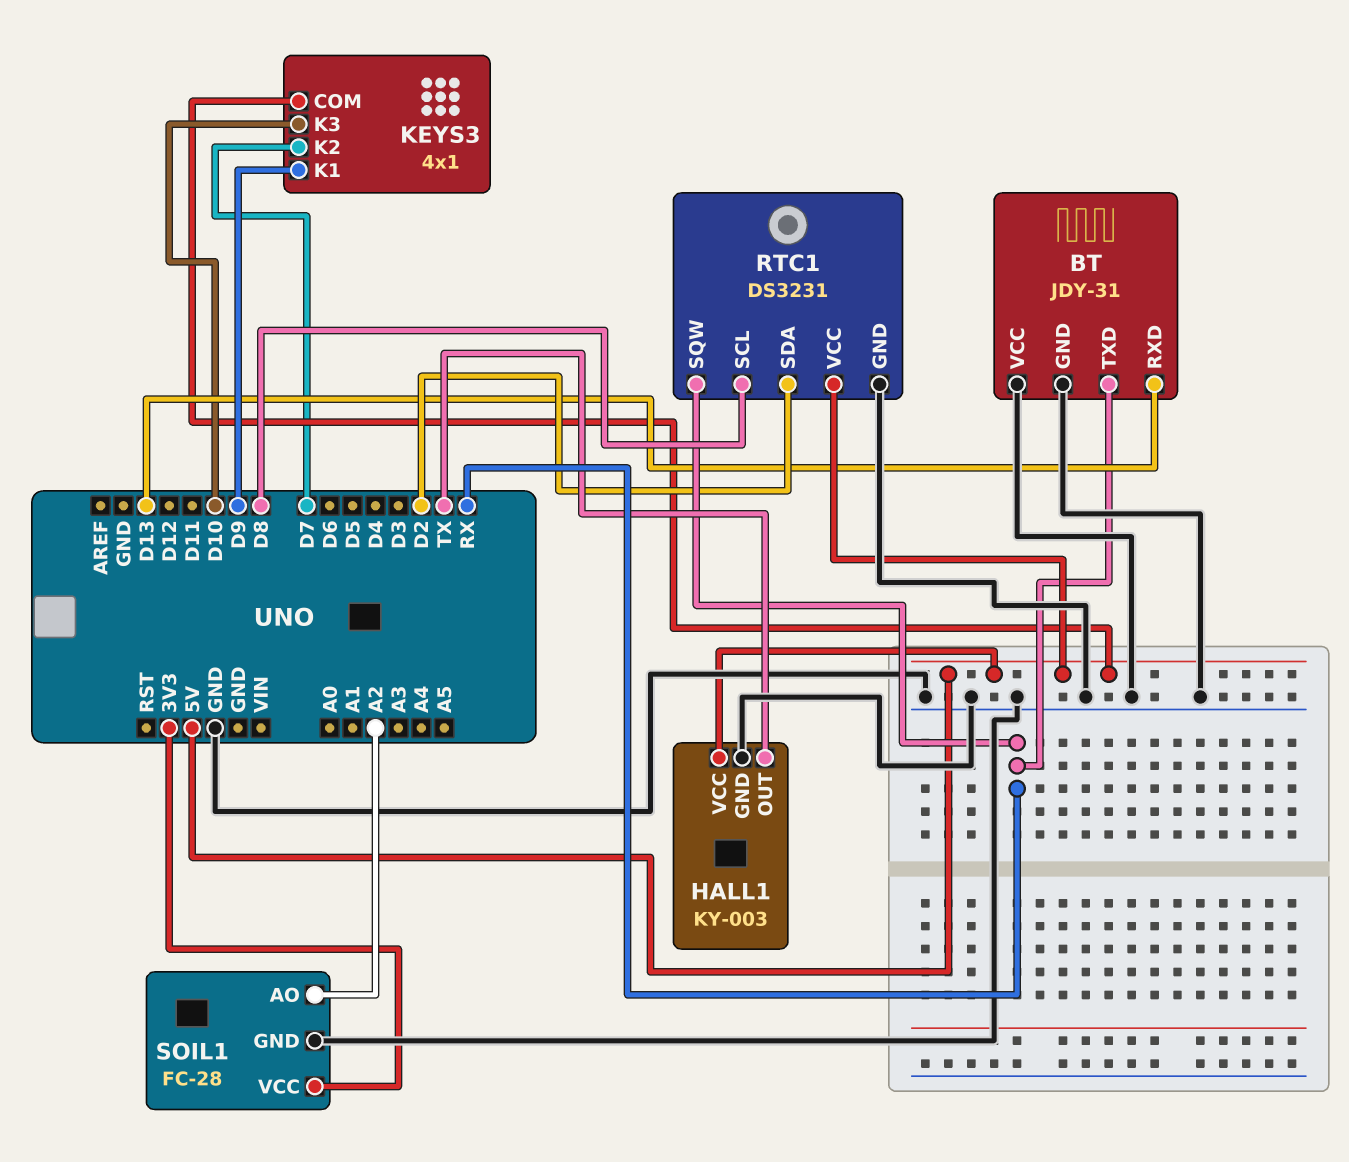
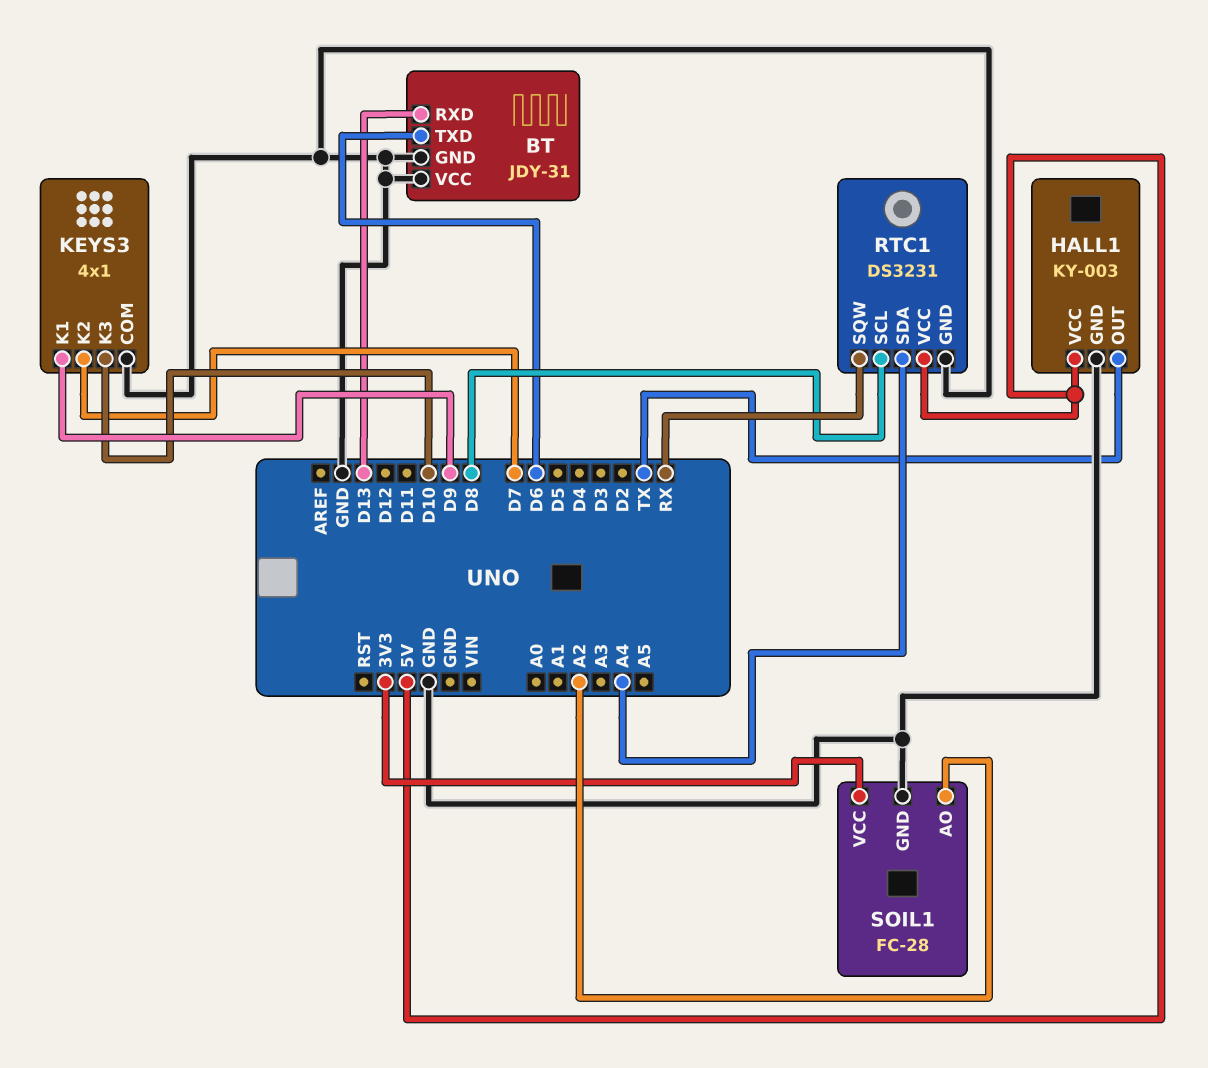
BT pin TXD: RX -> D6
KEYS3 pin COM: 5V -> GND
RTC1 pin SDA: D2 -> A4

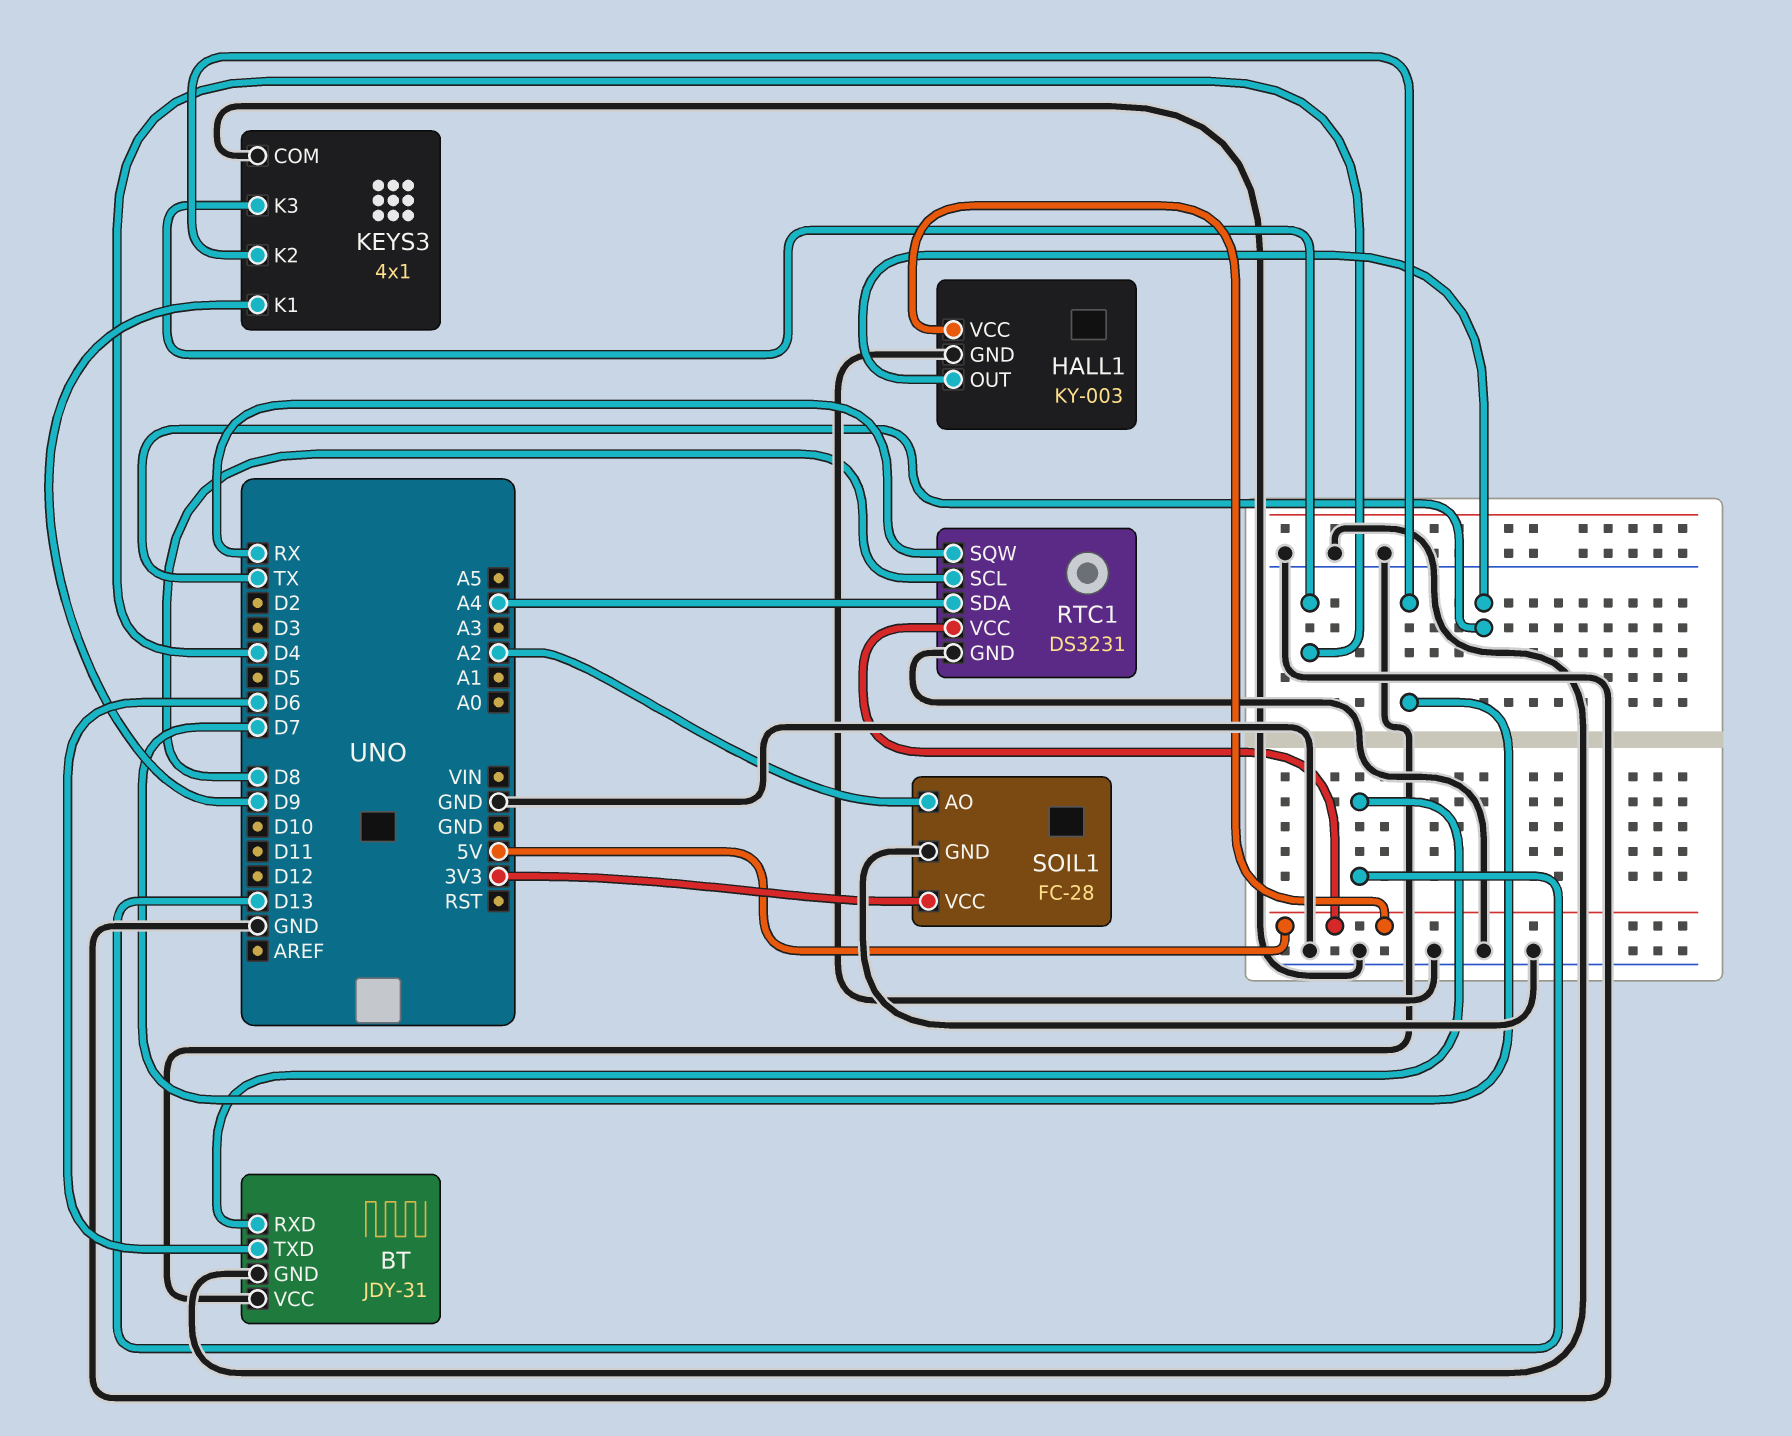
KEYS3 pin K3: D10 -> D4

